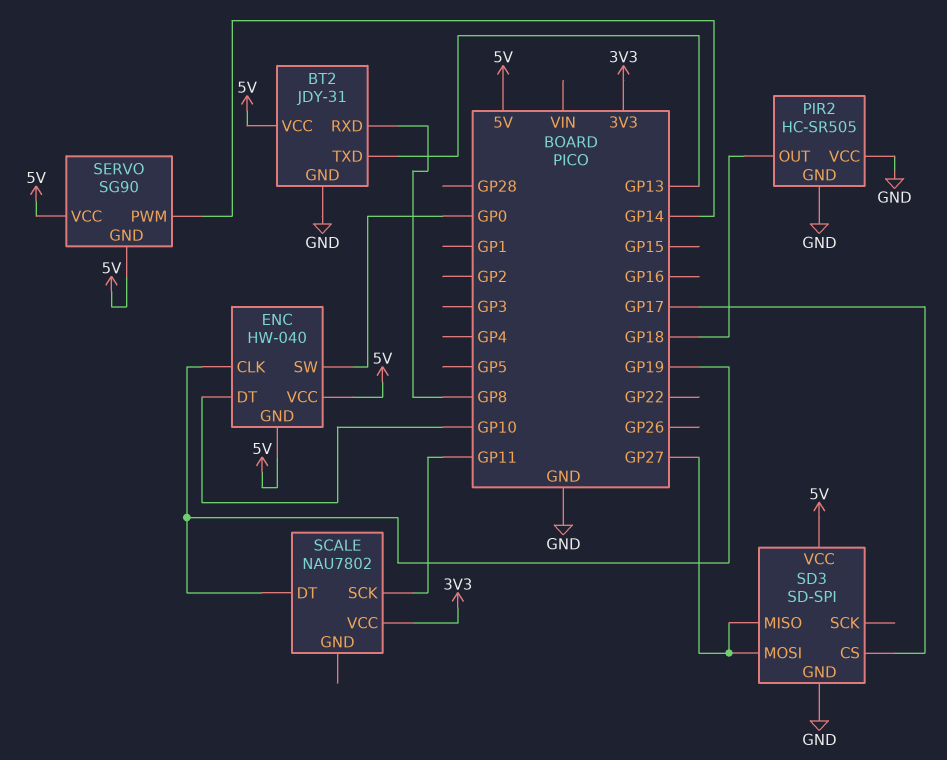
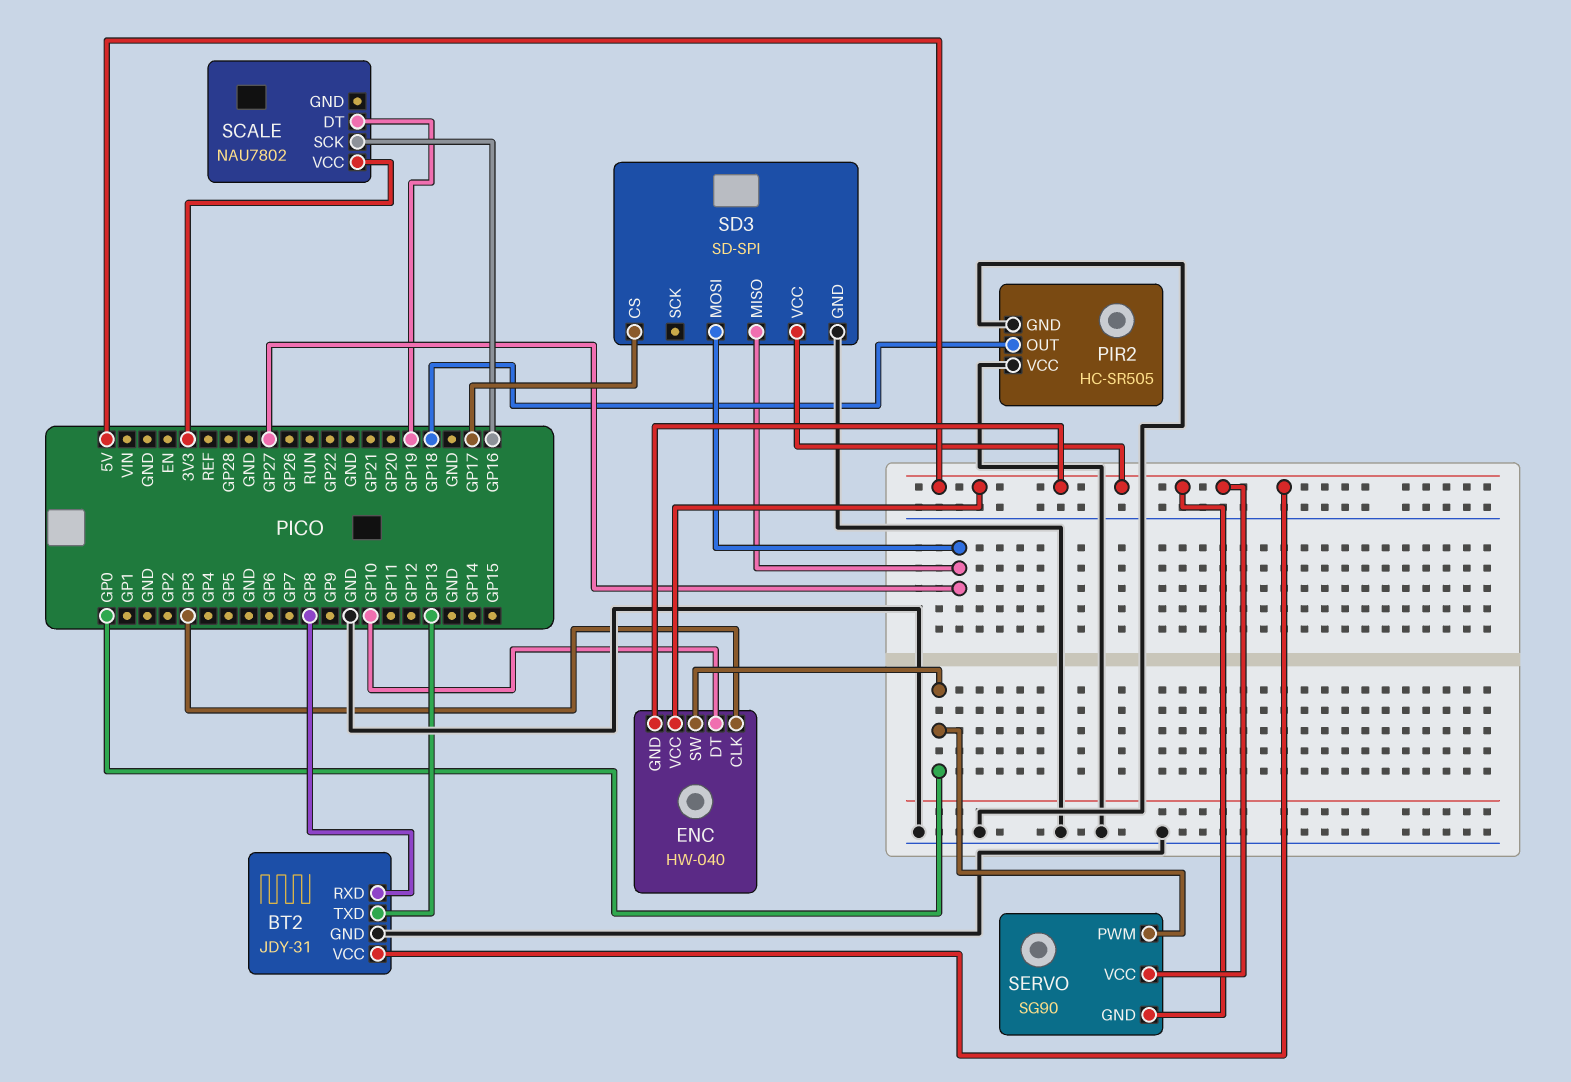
ENC pin CLK: GP19 -> GP3
SCALE pin SCK: GP11 -> GP16
SERVO pin PWM: GP14 -> GP0

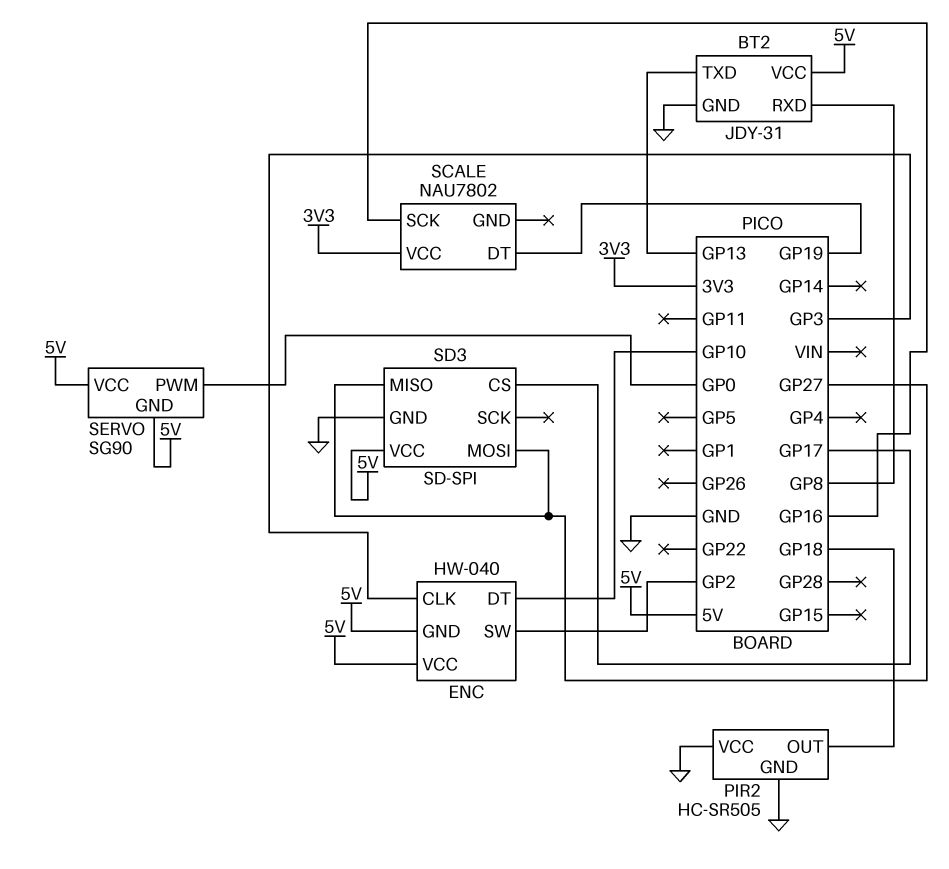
ENC pin SW: GP0 -> GP2

